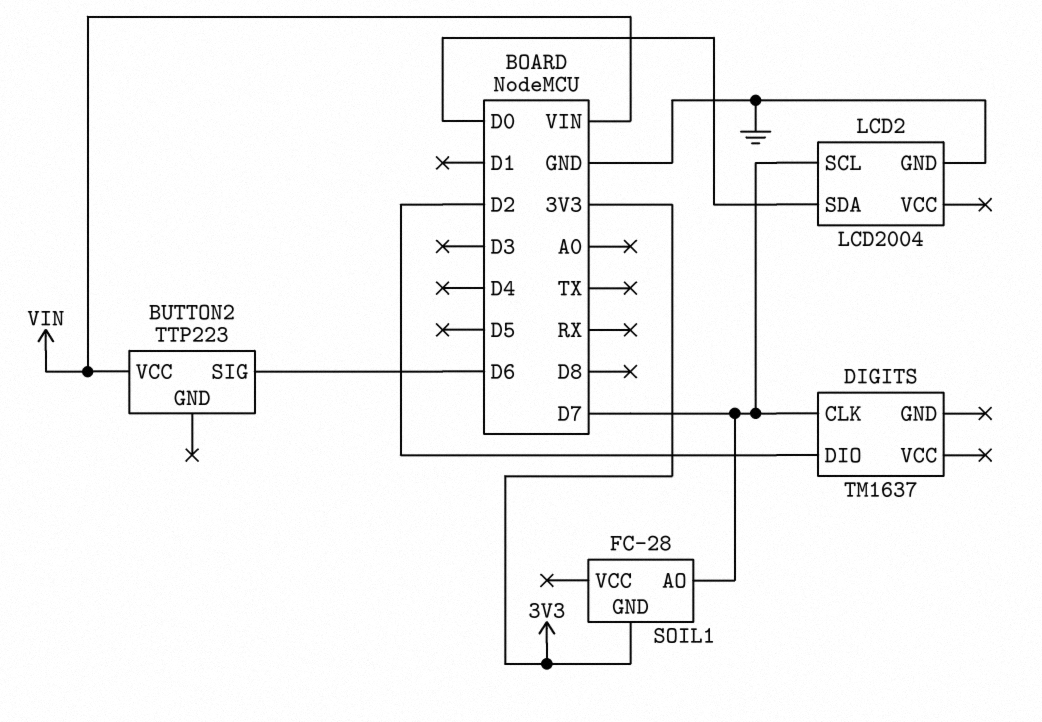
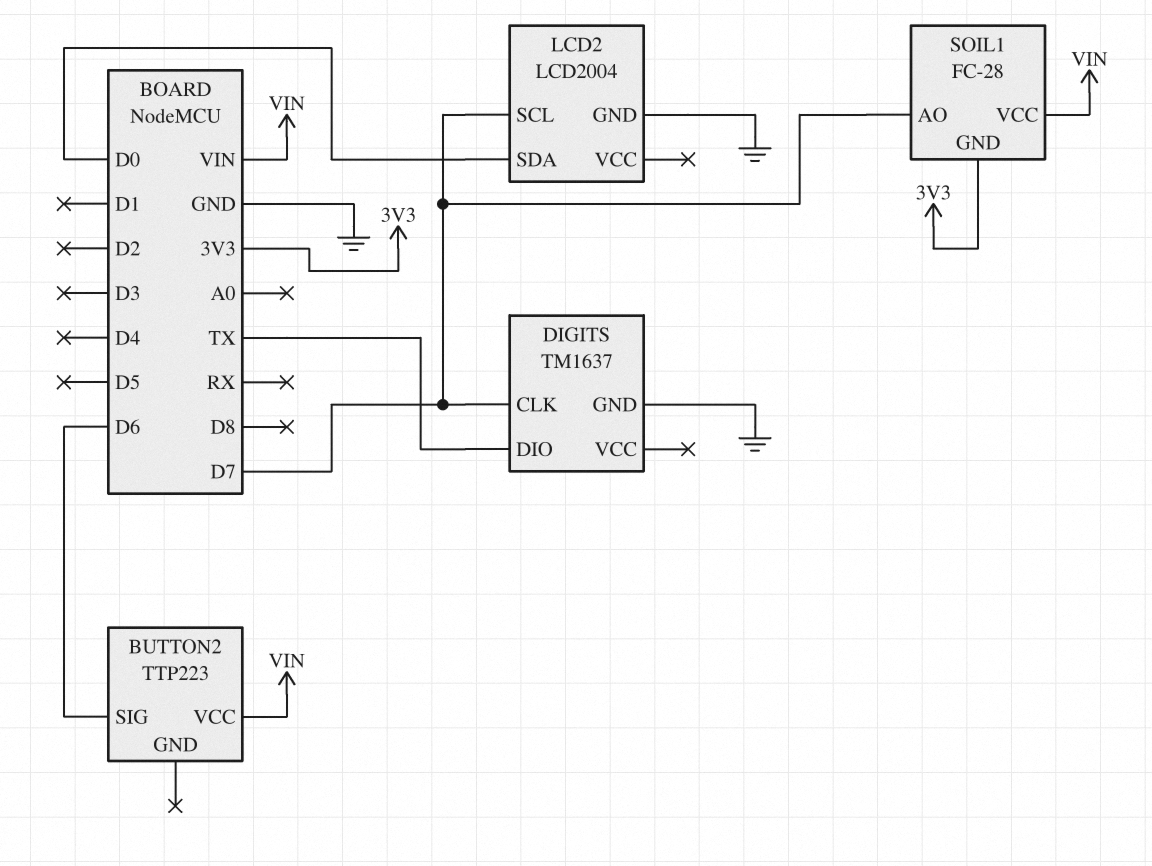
DIGITS pin DIO: D2 -> TX
DIGITS pin GND: none -> GND
SOIL1 pin VCC: none -> VIN

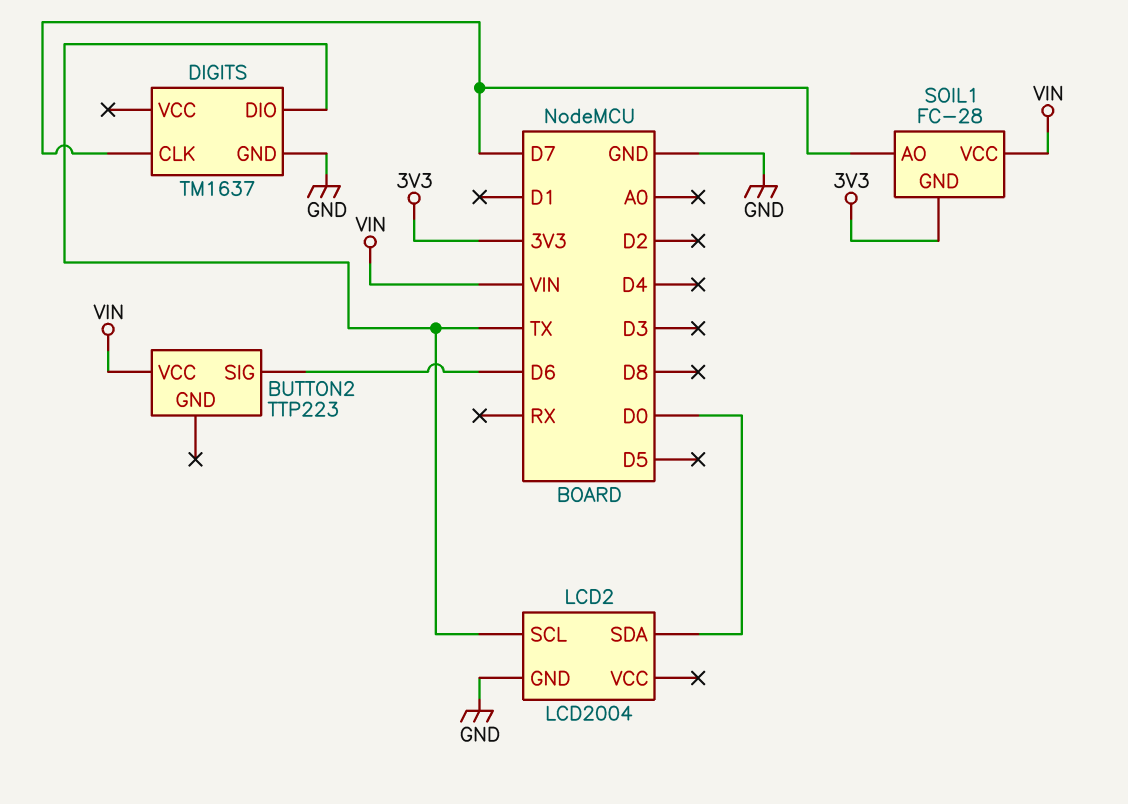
LCD2 pin SCL: D7 -> TX

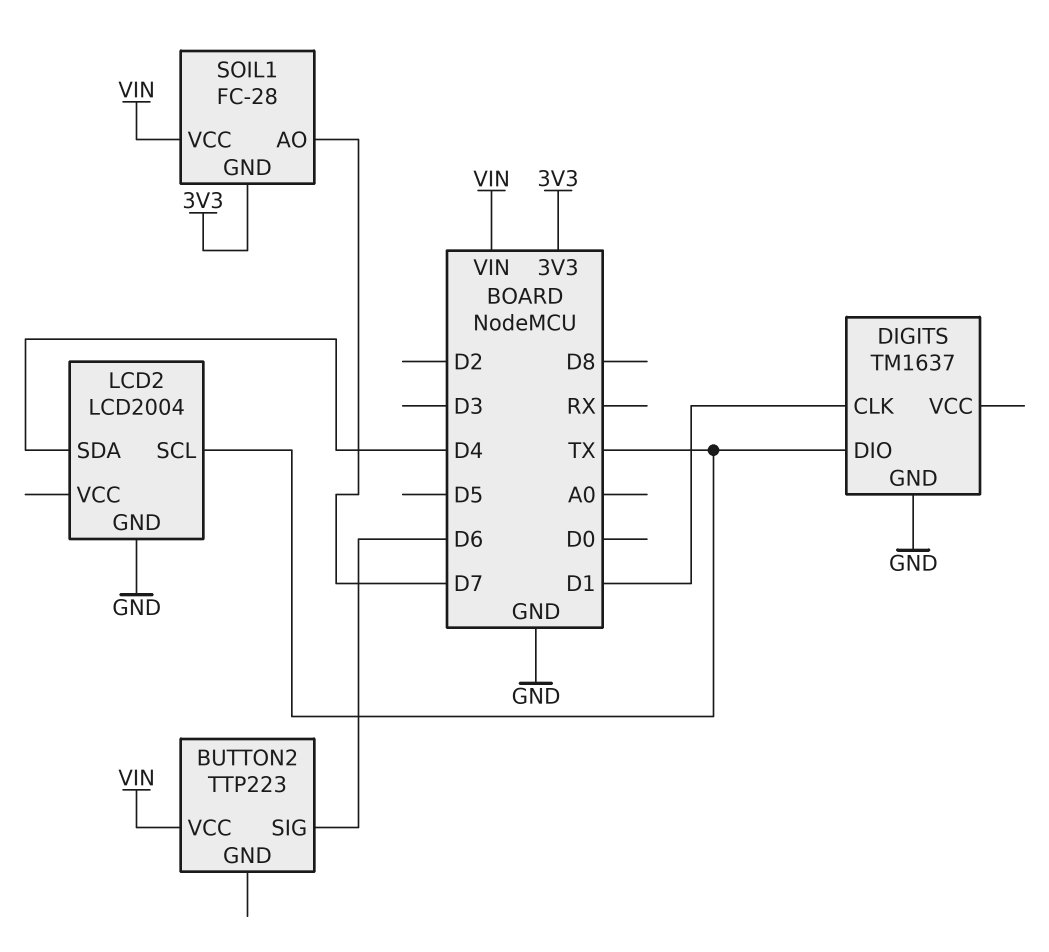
DIGITS pin CLK: D7 -> D1
LCD2 pin SDA: D0 -> D4

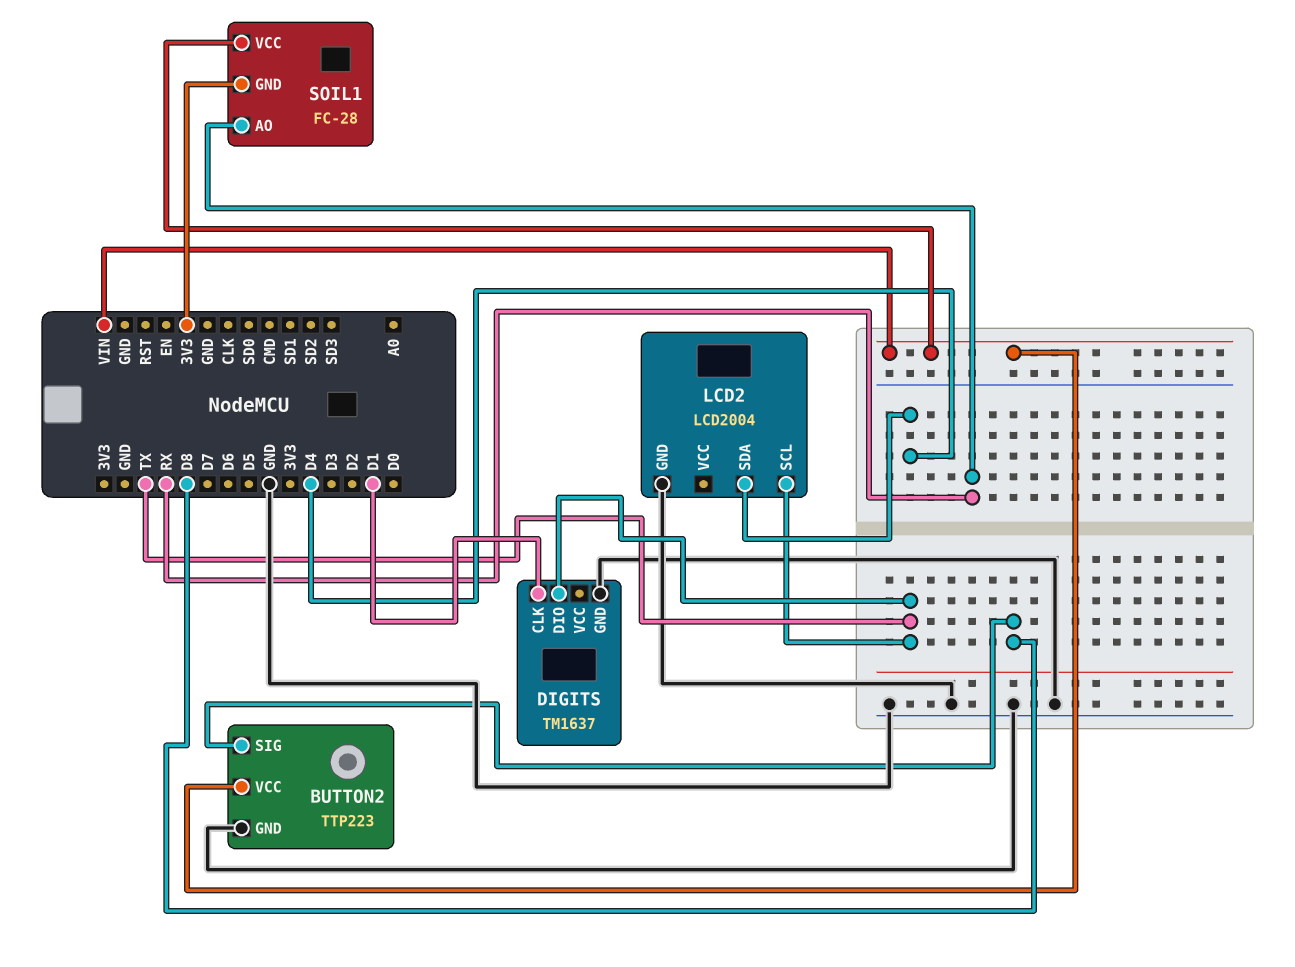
BUTTON2 pin GND: none -> GND
BUTTON2 pin SIG: D6 -> D8
SOIL1 pin AO: D7 -> RX

